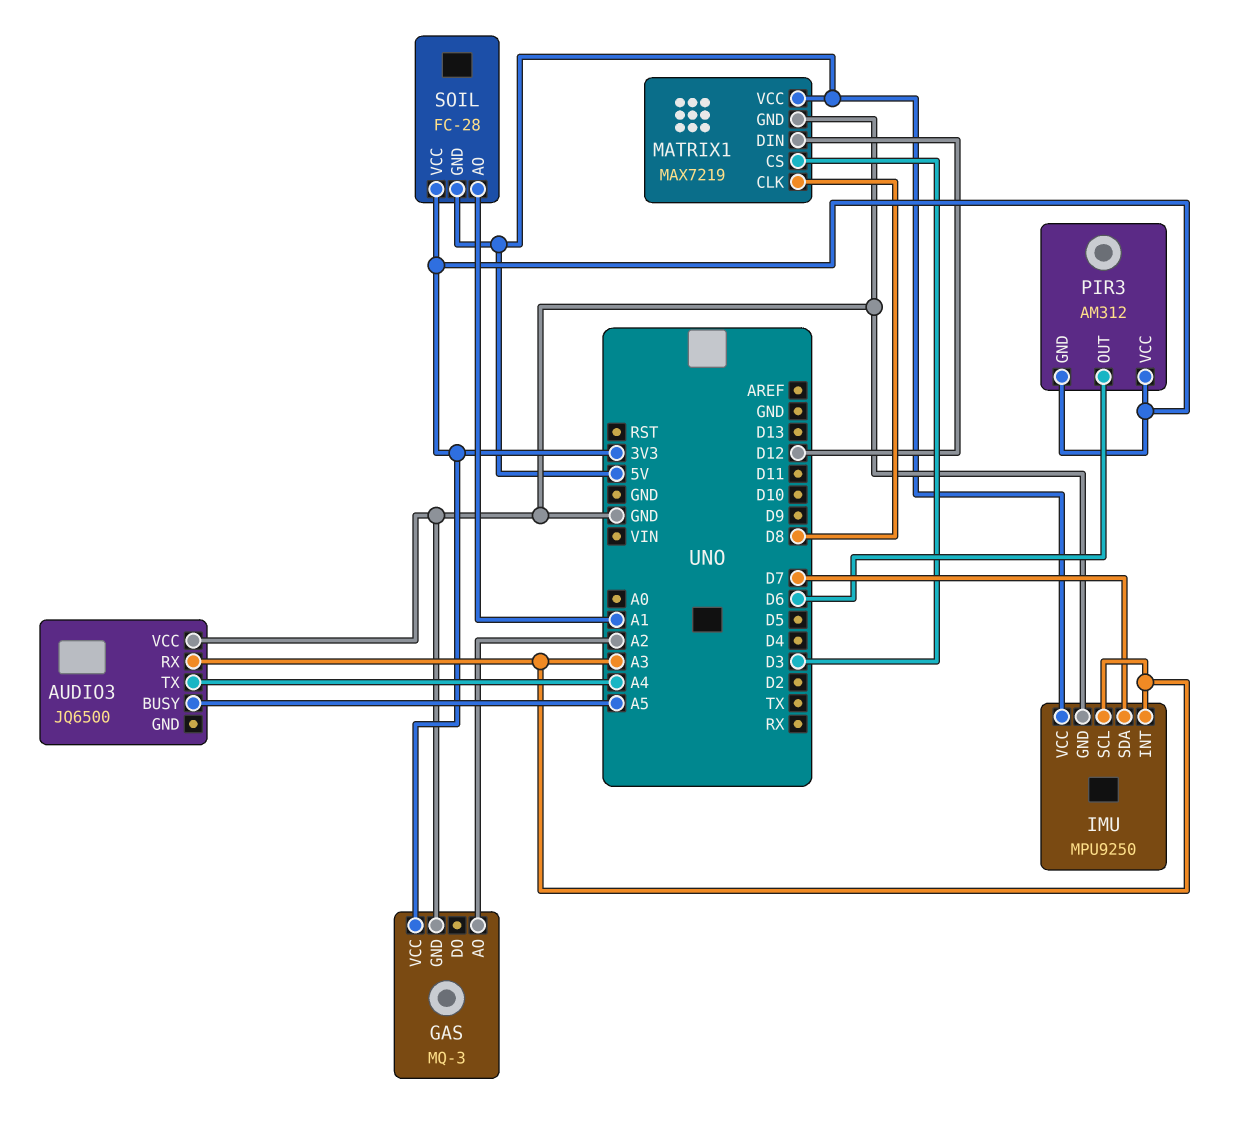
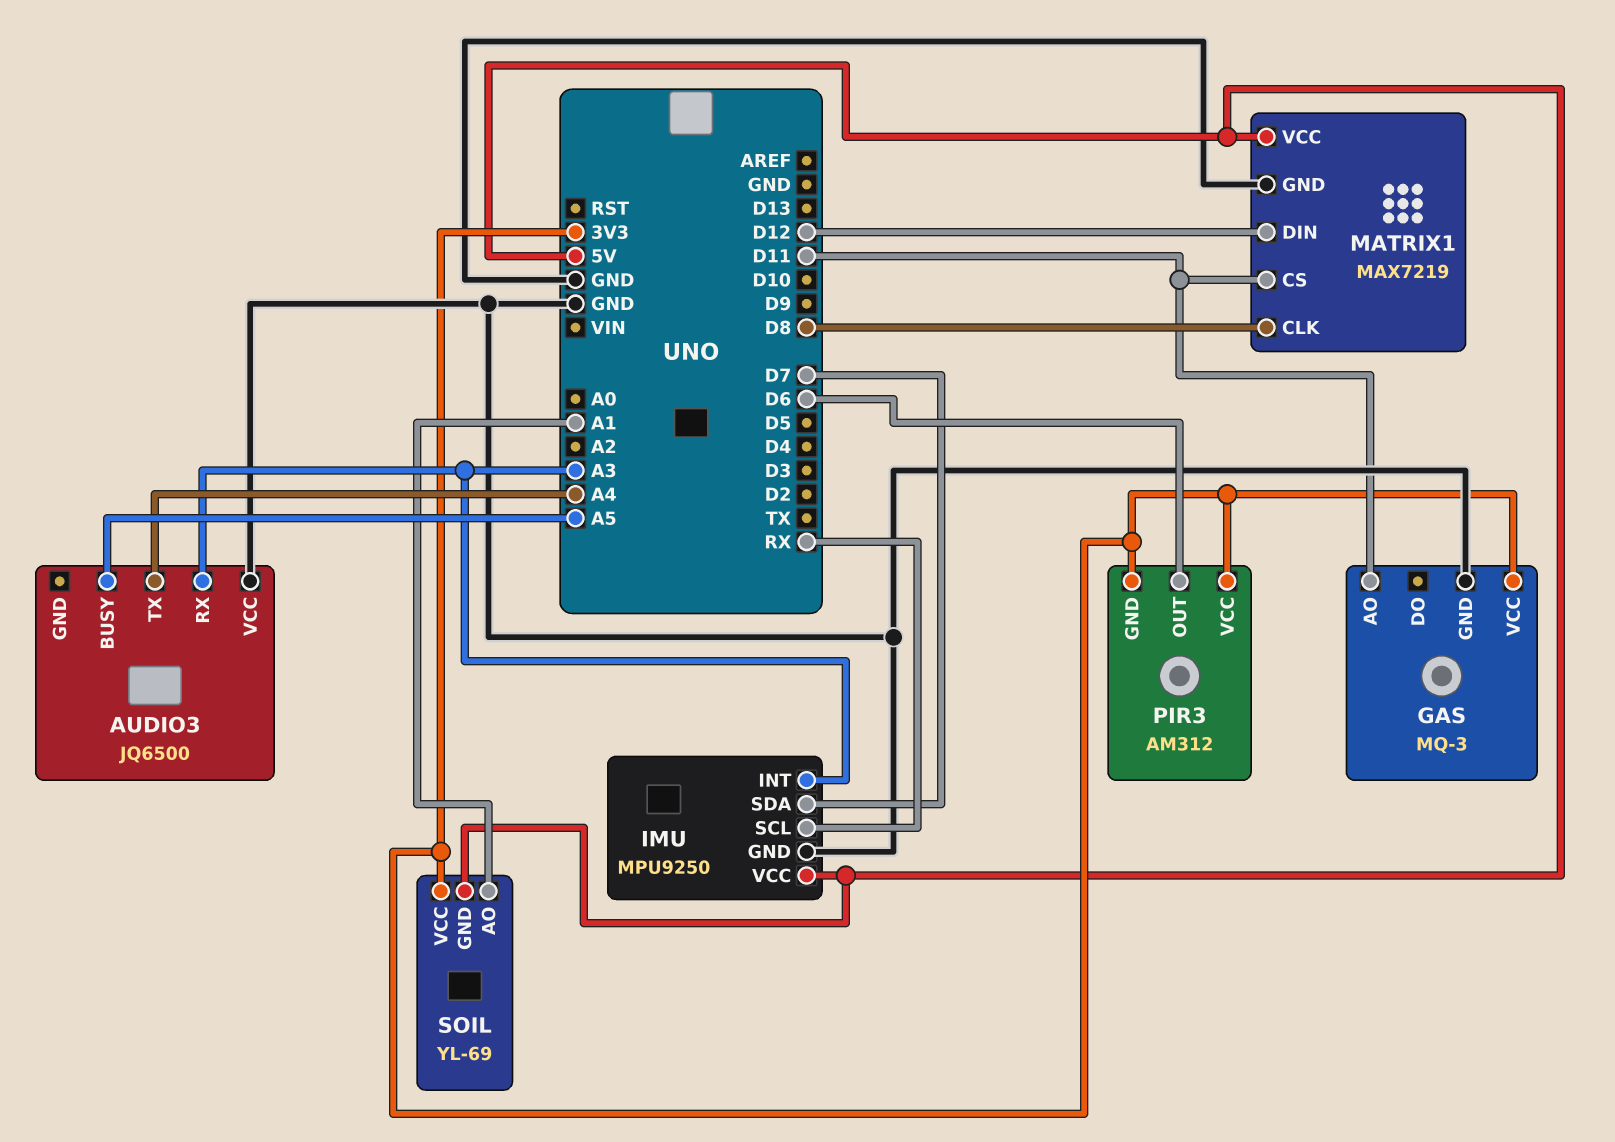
GAS pin AO: A2 -> D11
IMU pin SCL: A3 -> RX
MATRIX1 pin CS: D3 -> D11
SOIL: FC-28 -> YL-69

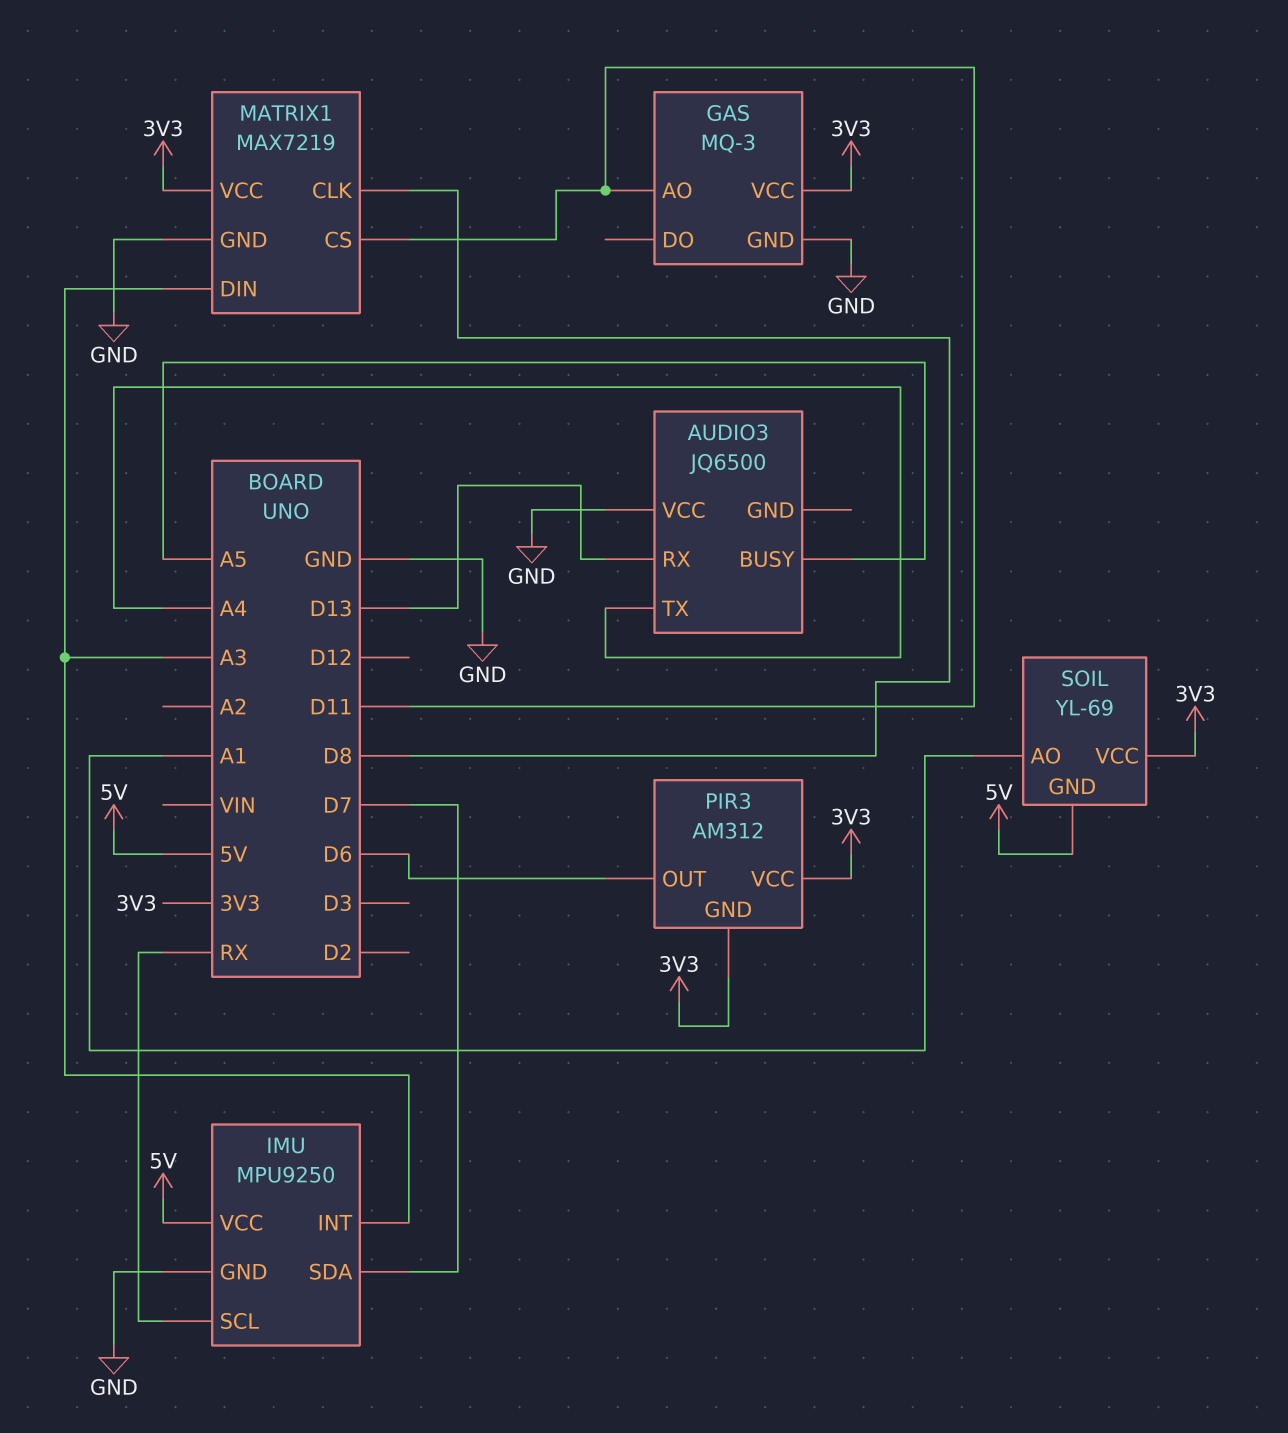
AUDIO3 pin RX: A3 -> D13
MATRIX1 pin DIN: D12 -> A3
MATRIX1 pin VCC: 5V -> 3V3

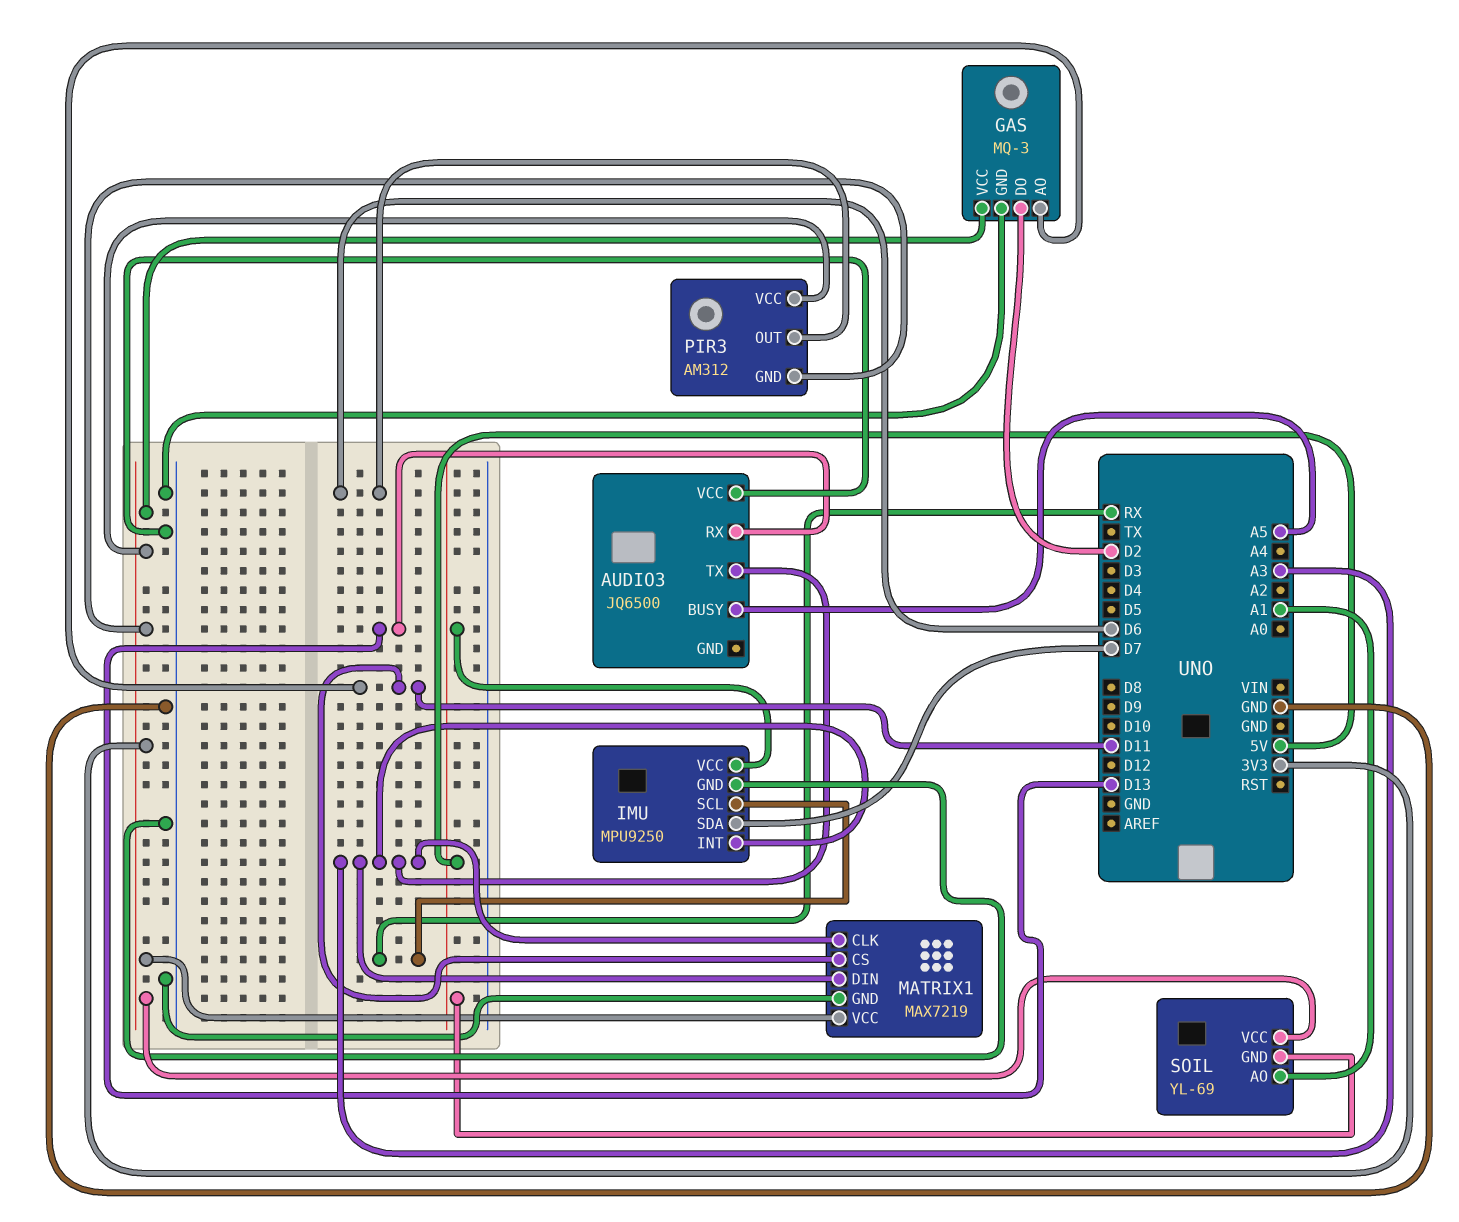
AUDIO3 pin TX: A4 -> A3
GAS pin DO: none -> D2
MATRIX1 pin CLK: D8 -> A3

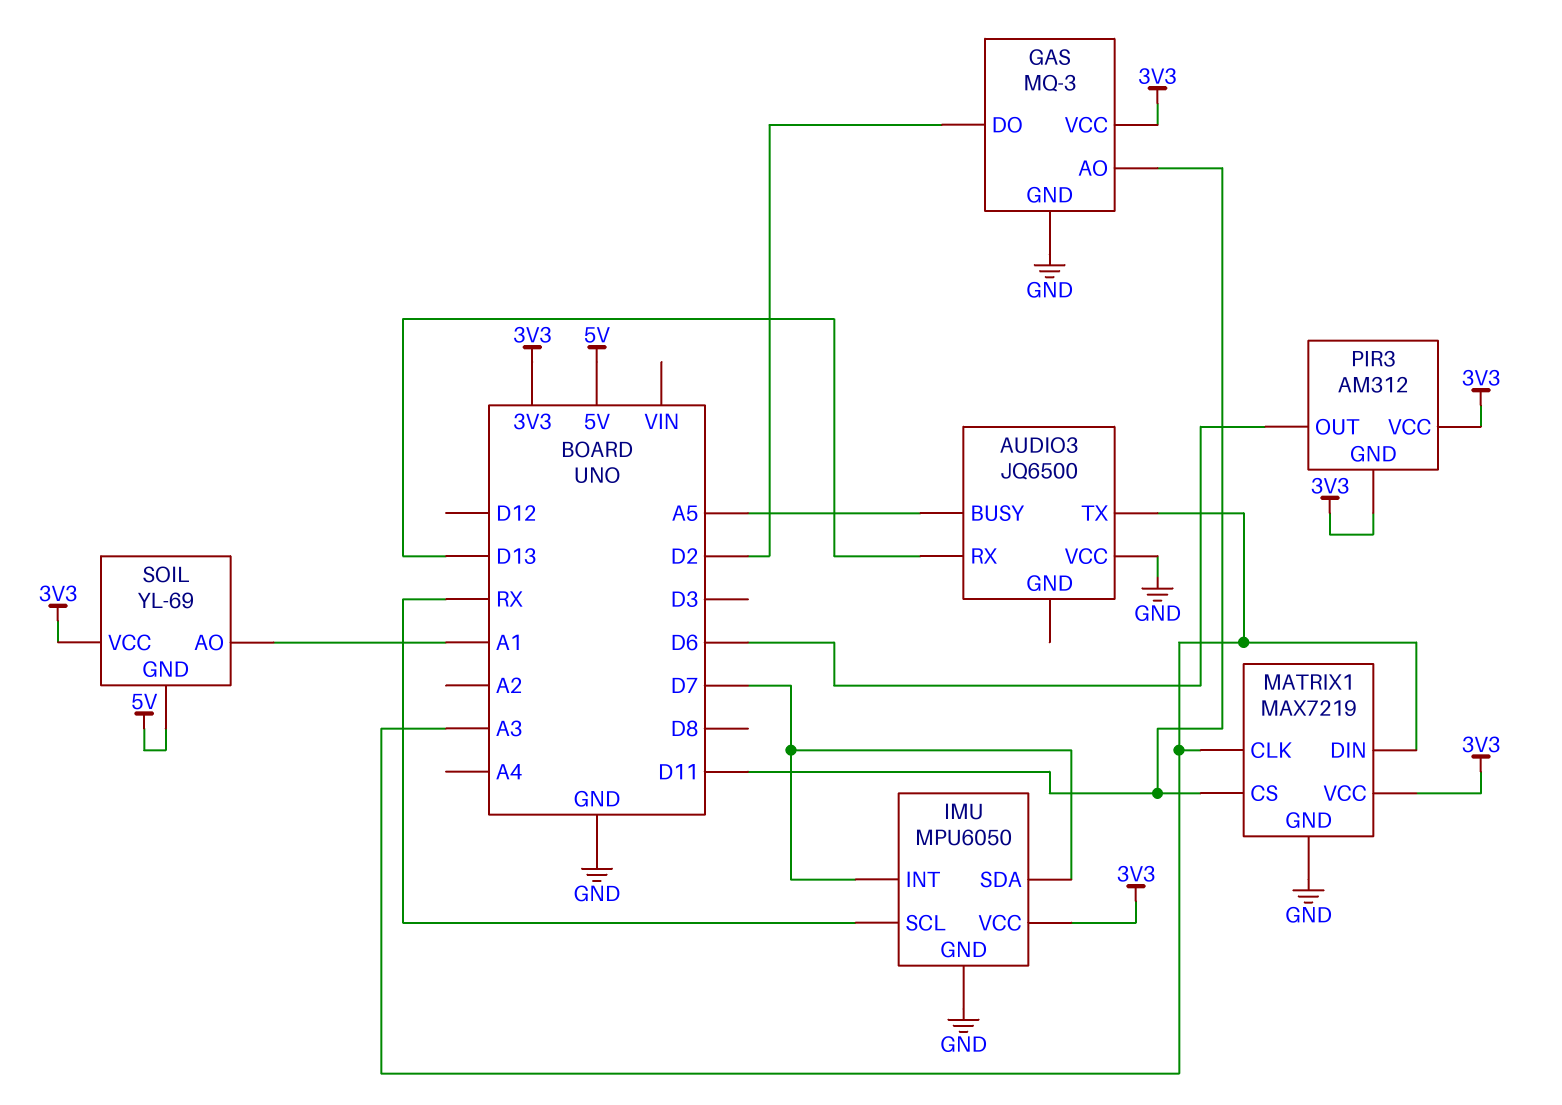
IMU: MPU9250 -> MPU6050
IMU pin INT: A3 -> D7
IMU pin VCC: 5V -> 3V3

